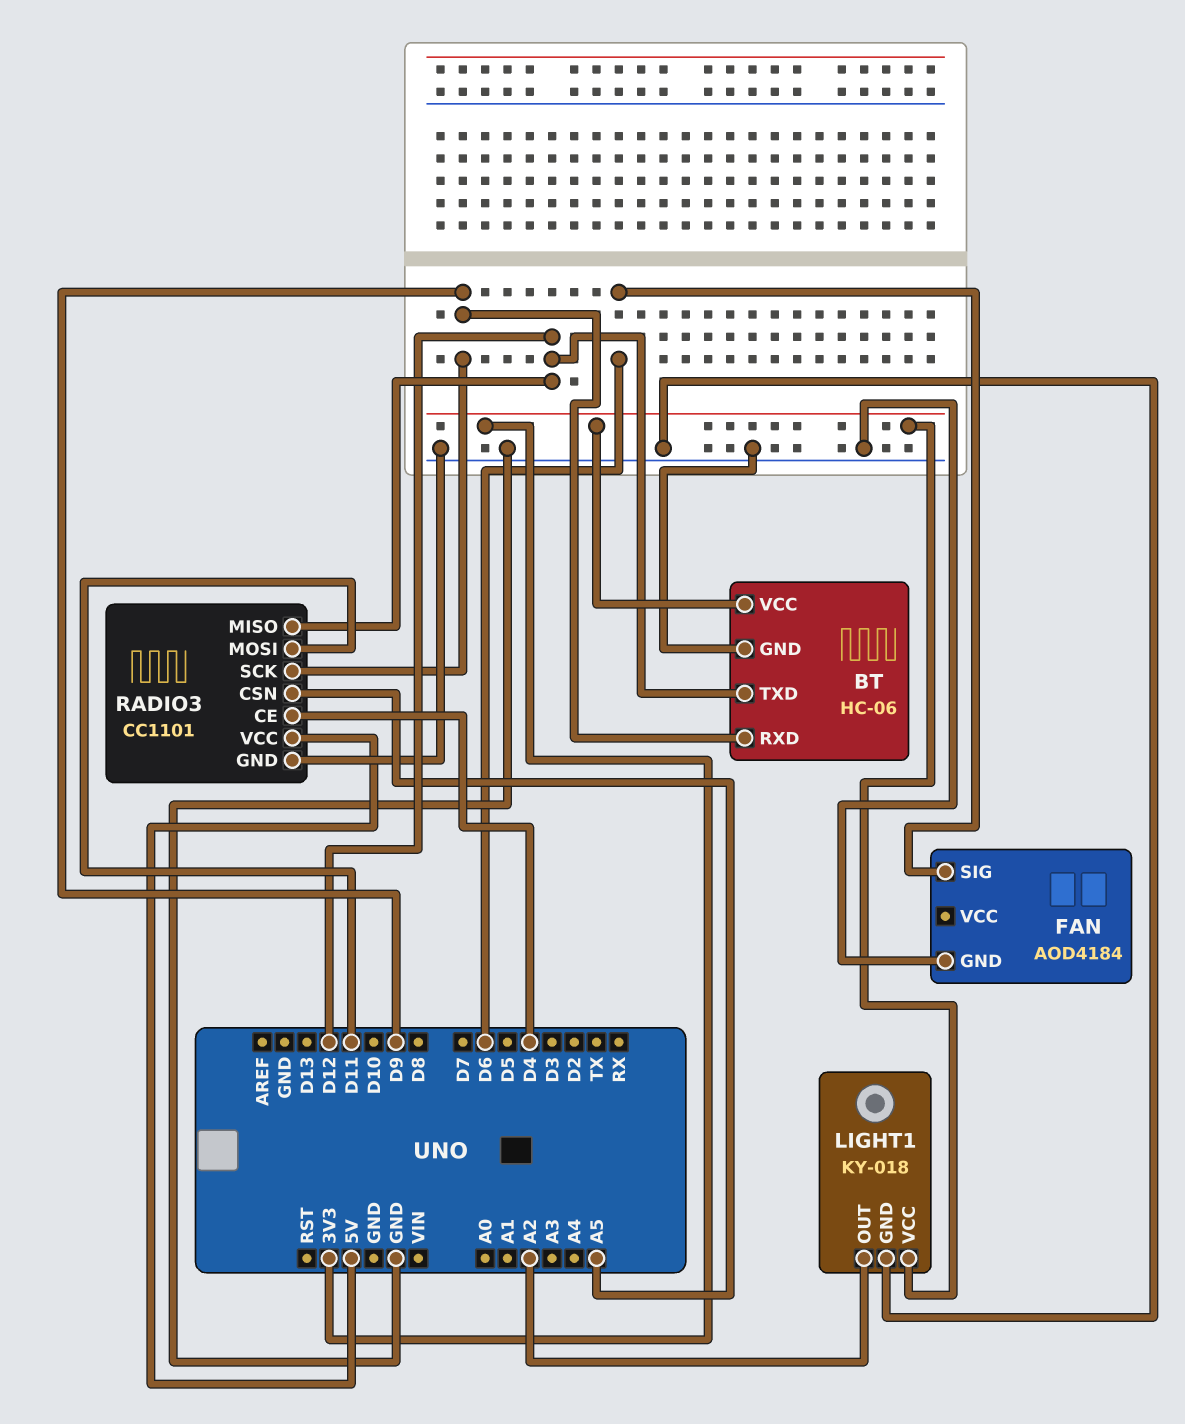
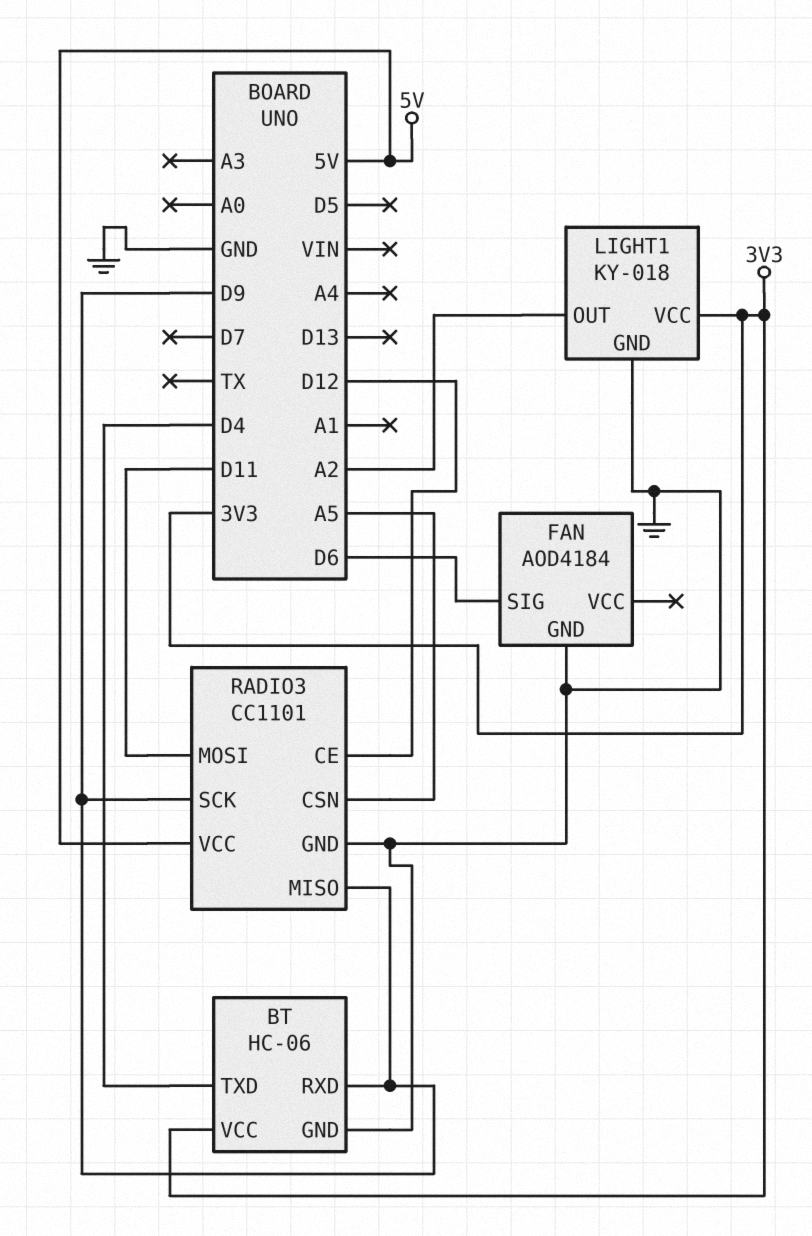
BT pin TXD: D12 -> D4
RADIO3 pin CE: D4 -> D12
RADIO3 pin MISO: D12 -> D9

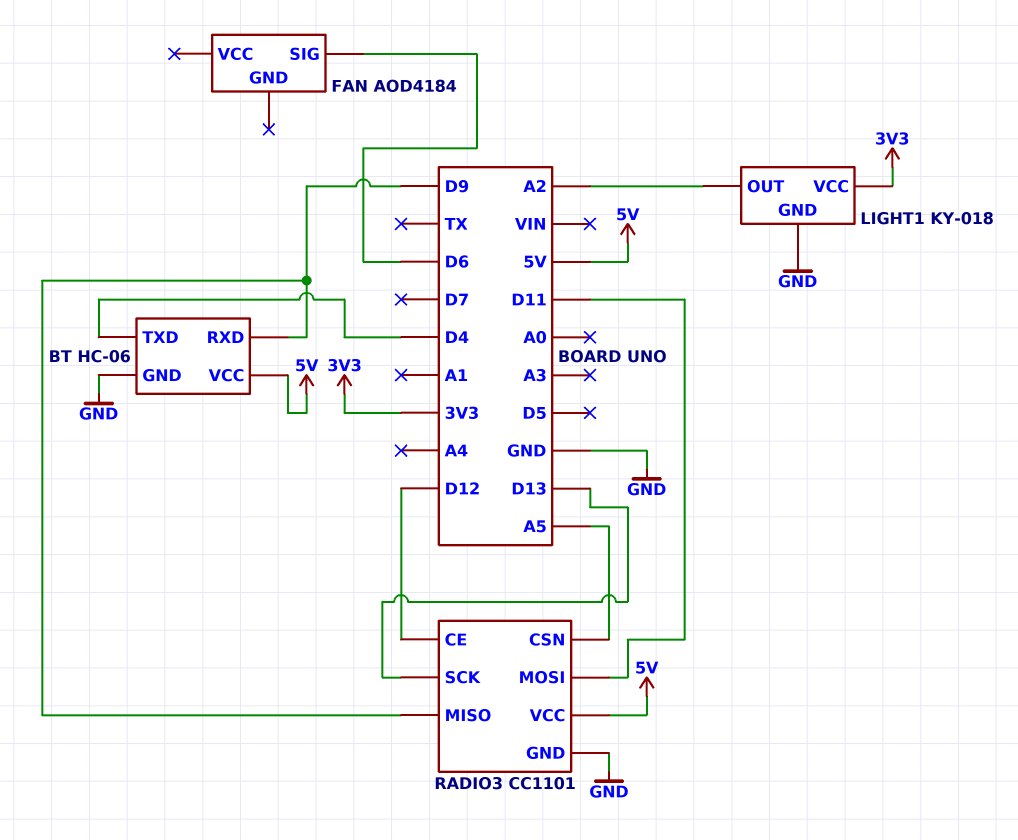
BT pin VCC: 3V3 -> 5V
FAN pin GND: GND -> none
RADIO3 pin SCK: D9 -> D13

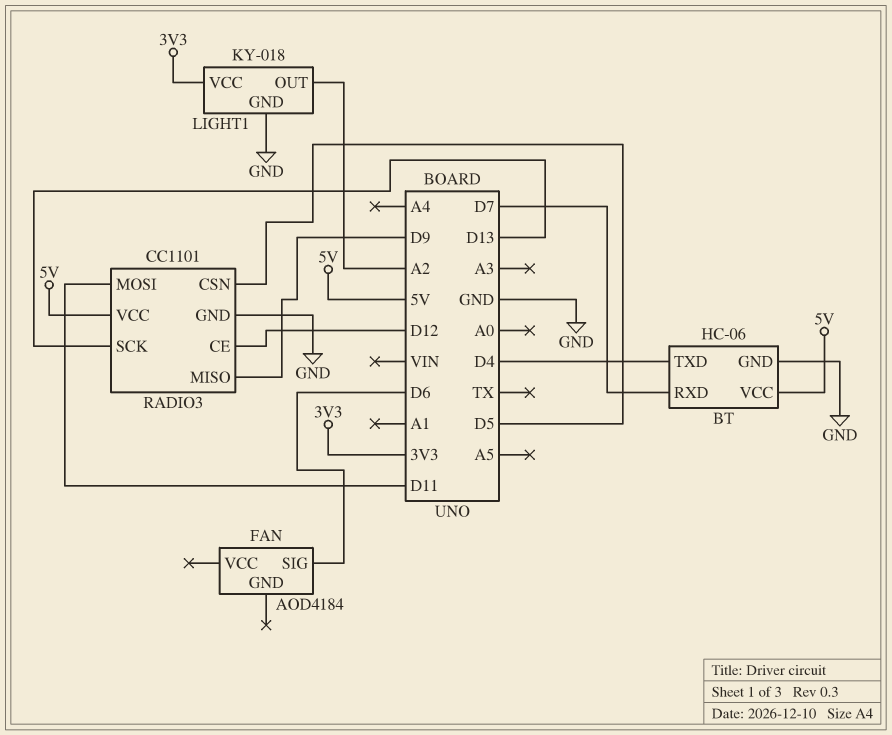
BT pin RXD: D9 -> D7
RADIO3 pin CSN: A5 -> D5

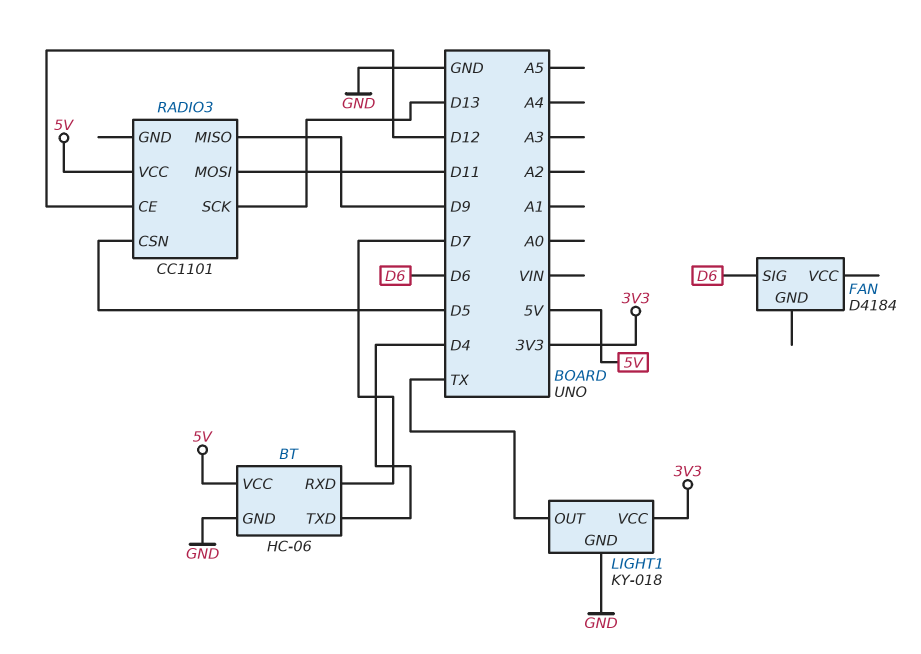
FAN: AOD4184 -> D4184
LIGHT1 pin OUT: A2 -> TX
RADIO3 pin GND: GND -> none

